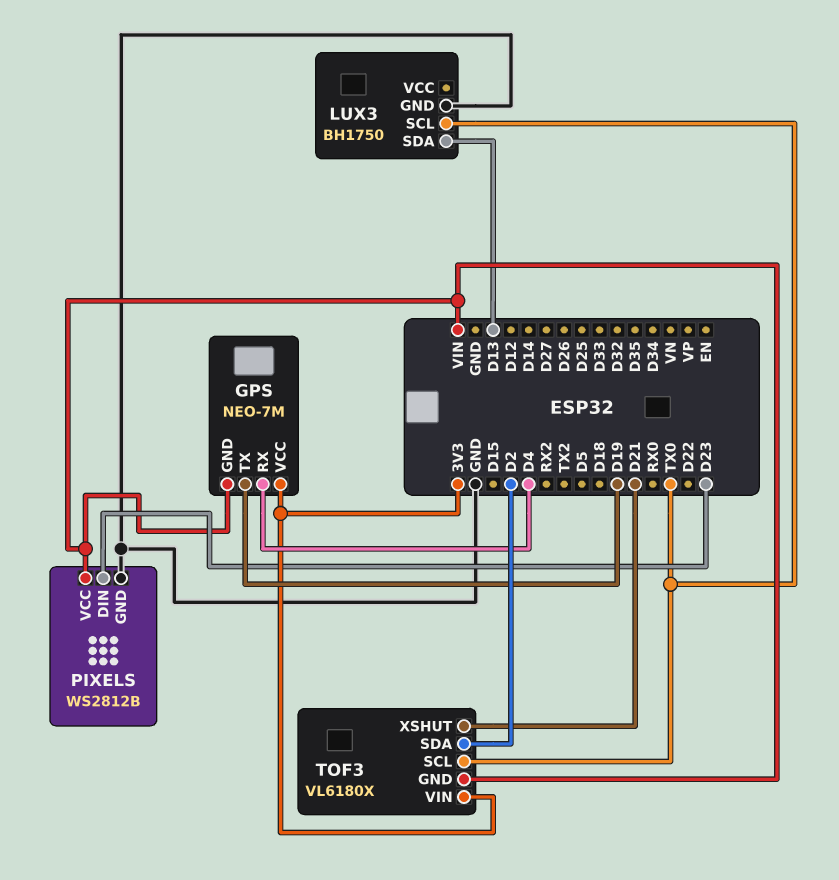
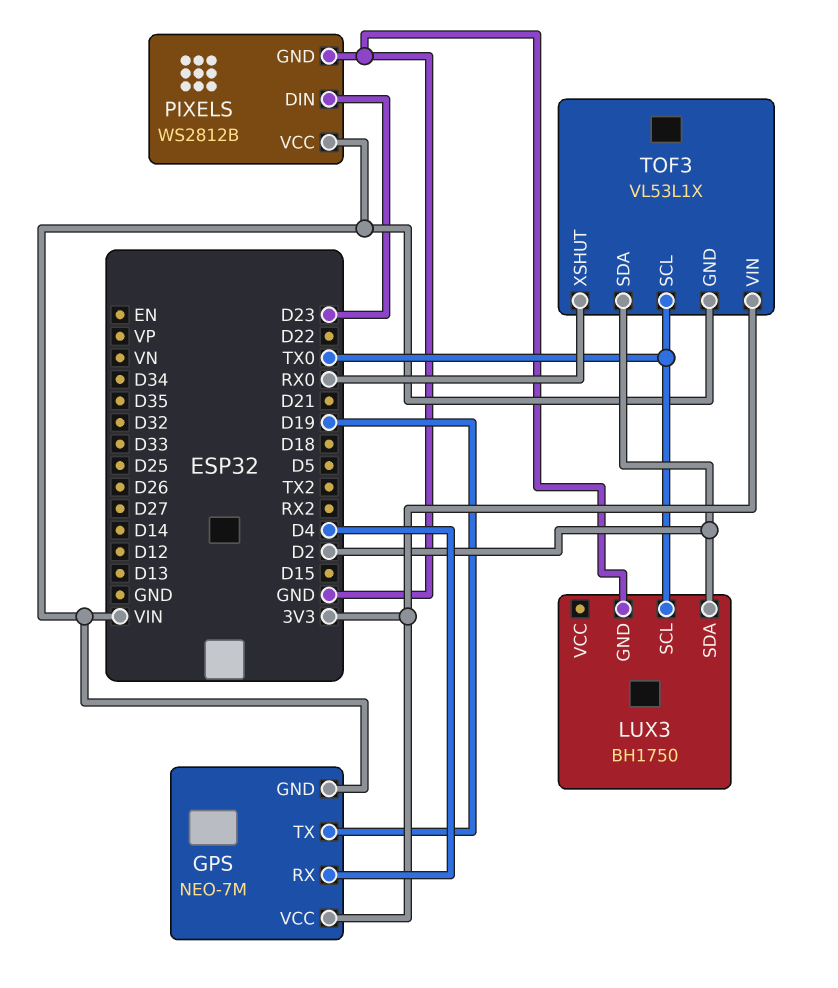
LUX3 pin SDA: D13 -> D2
TOF3: VL6180X -> VL53L1X
TOF3 pin XSHUT: D21 -> RX0

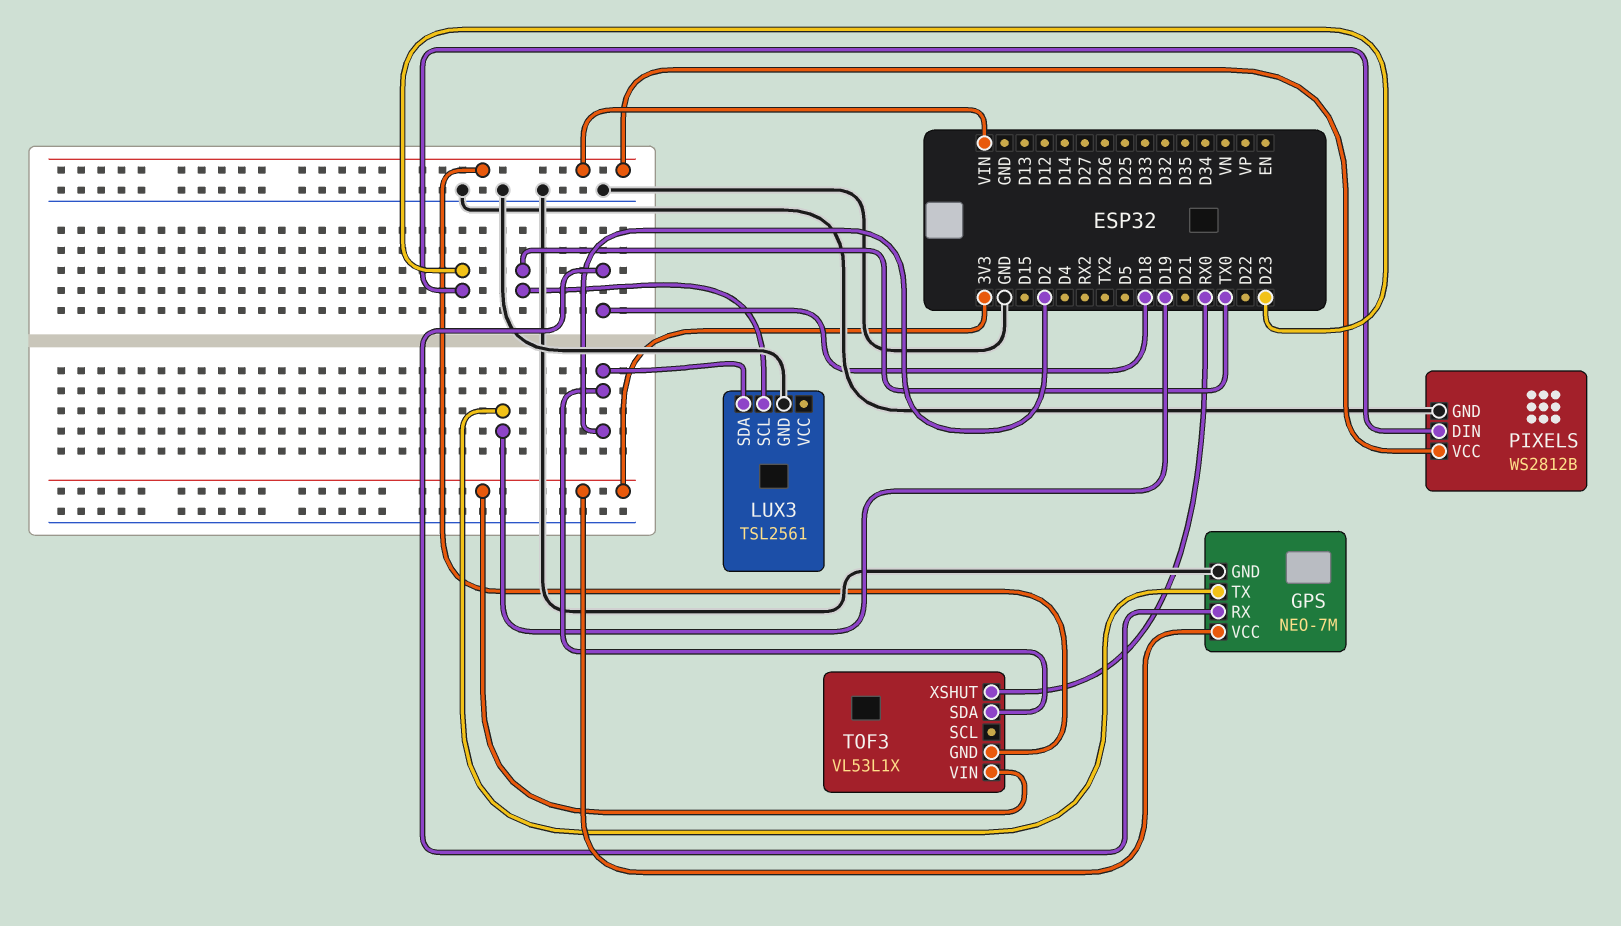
GPS pin GND: VIN -> GND
GPS pin RX: D4 -> D18
LUX3: BH1750 -> TSL2561
TOF3 pin SCL: TX0 -> none

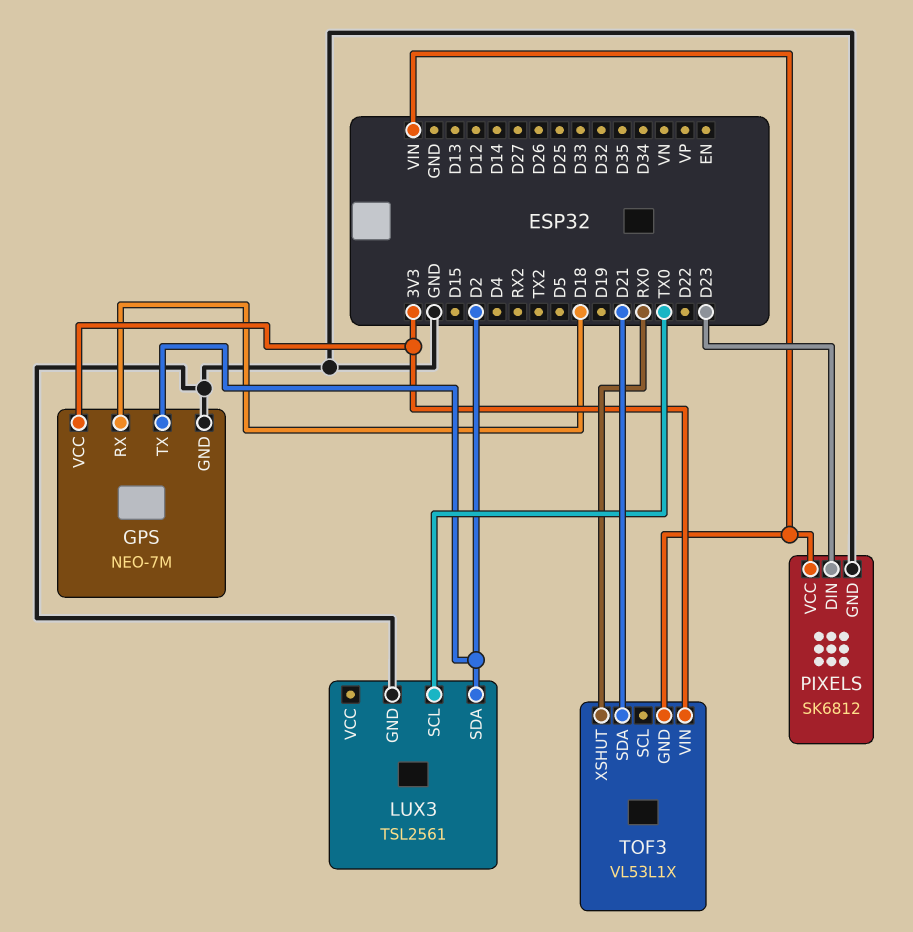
GPS pin TX: D19 -> D2
PIXELS: WS2812B -> SK6812
TOF3 pin SDA: D2 -> D21

